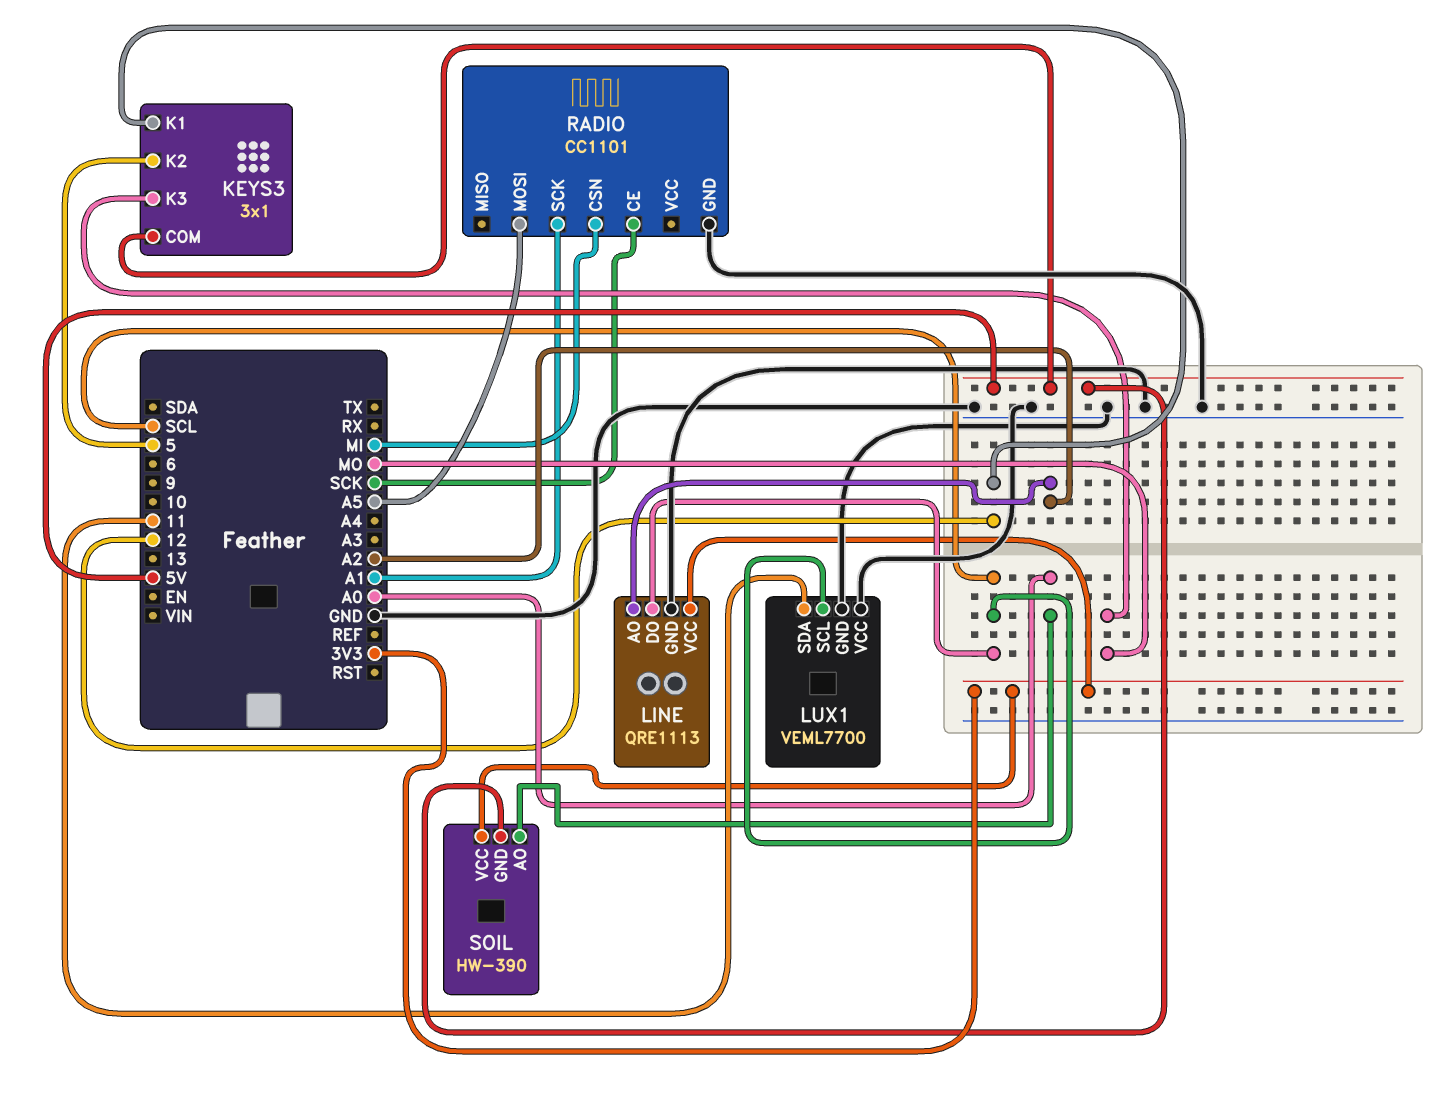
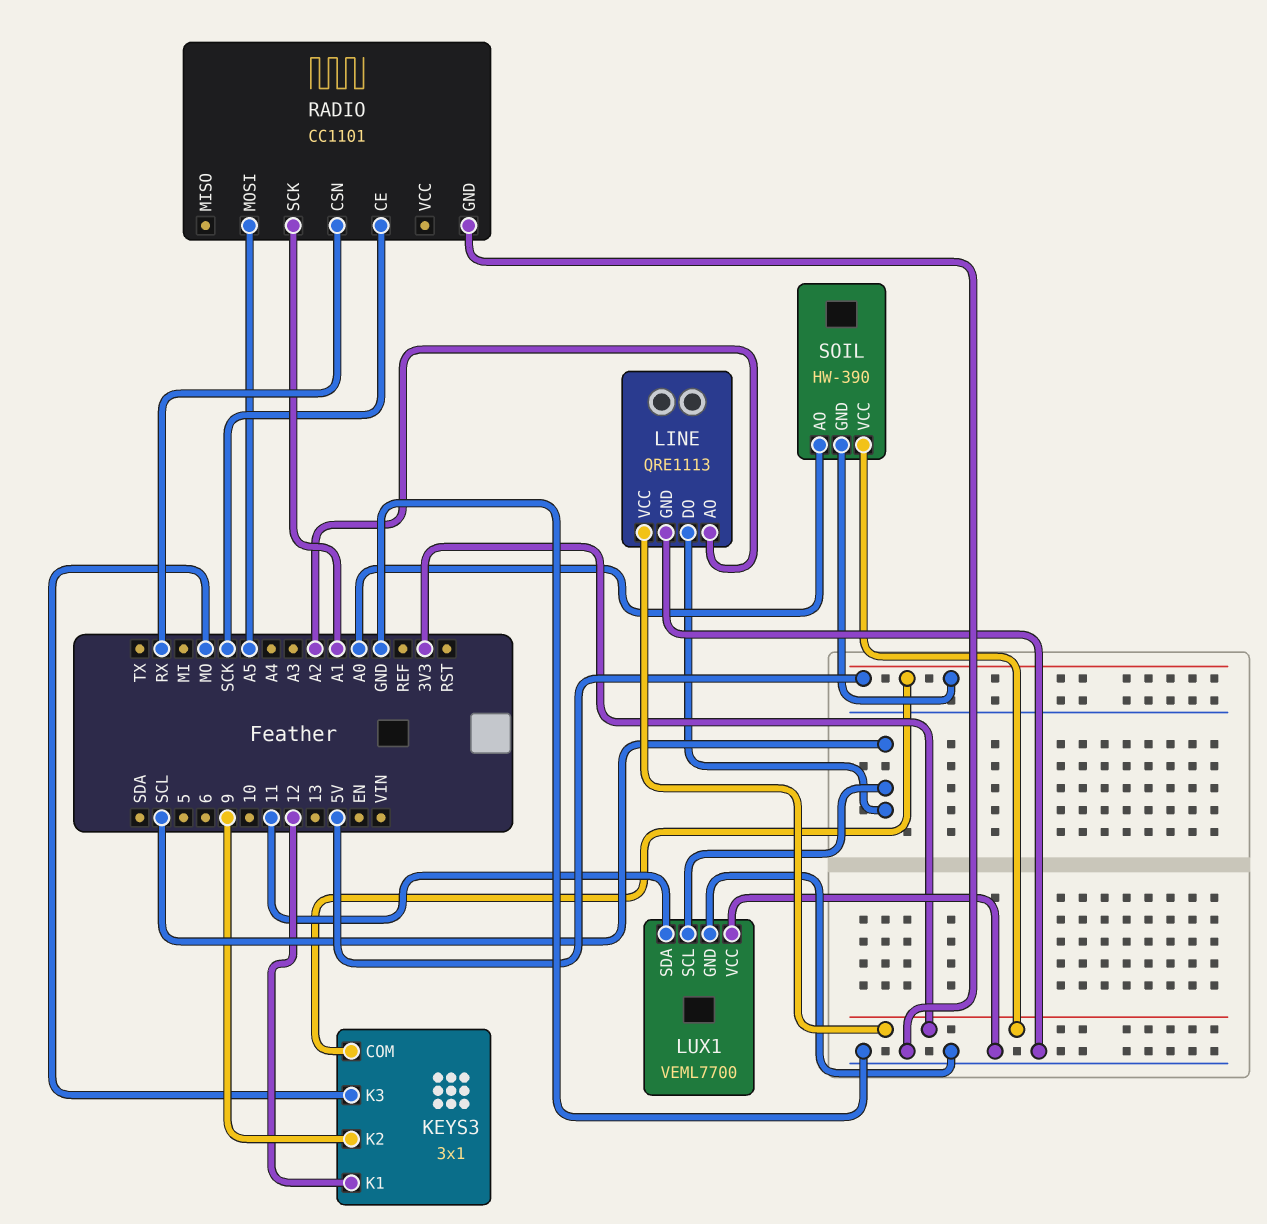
KEYS3 pin K2: 5 -> 9
RADIO pin CSN: MI -> RX

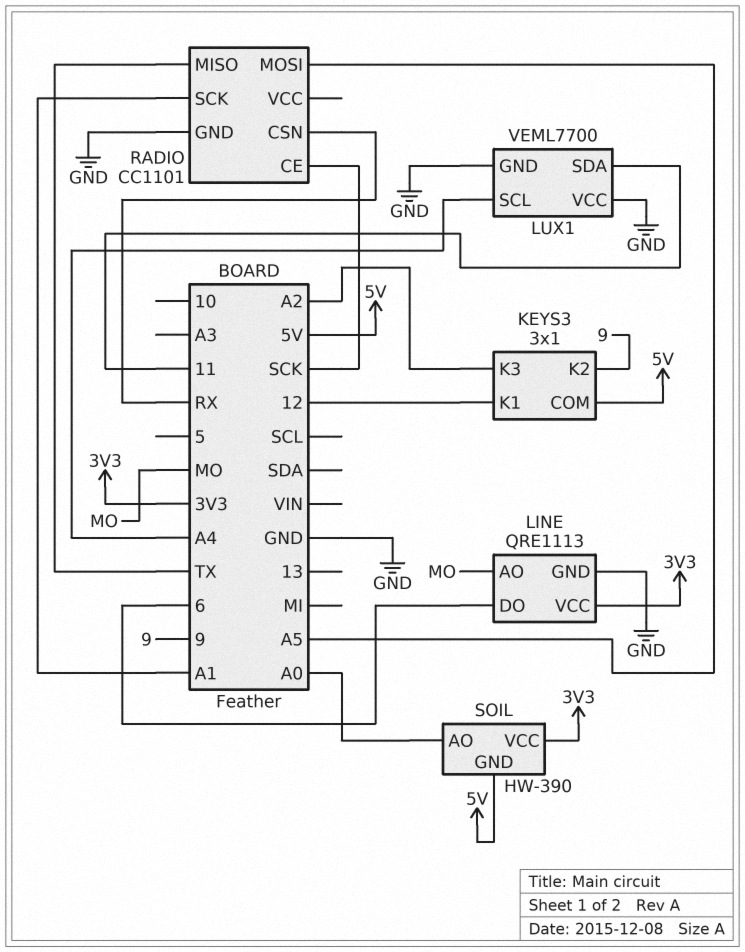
KEYS3 pin K3: MO -> A2
LINE pin AO: A2 -> MO
LINE pin DO: SCL -> 6
LUX1 pin SCL: SCL -> A4
RADIO pin MISO: none -> TX

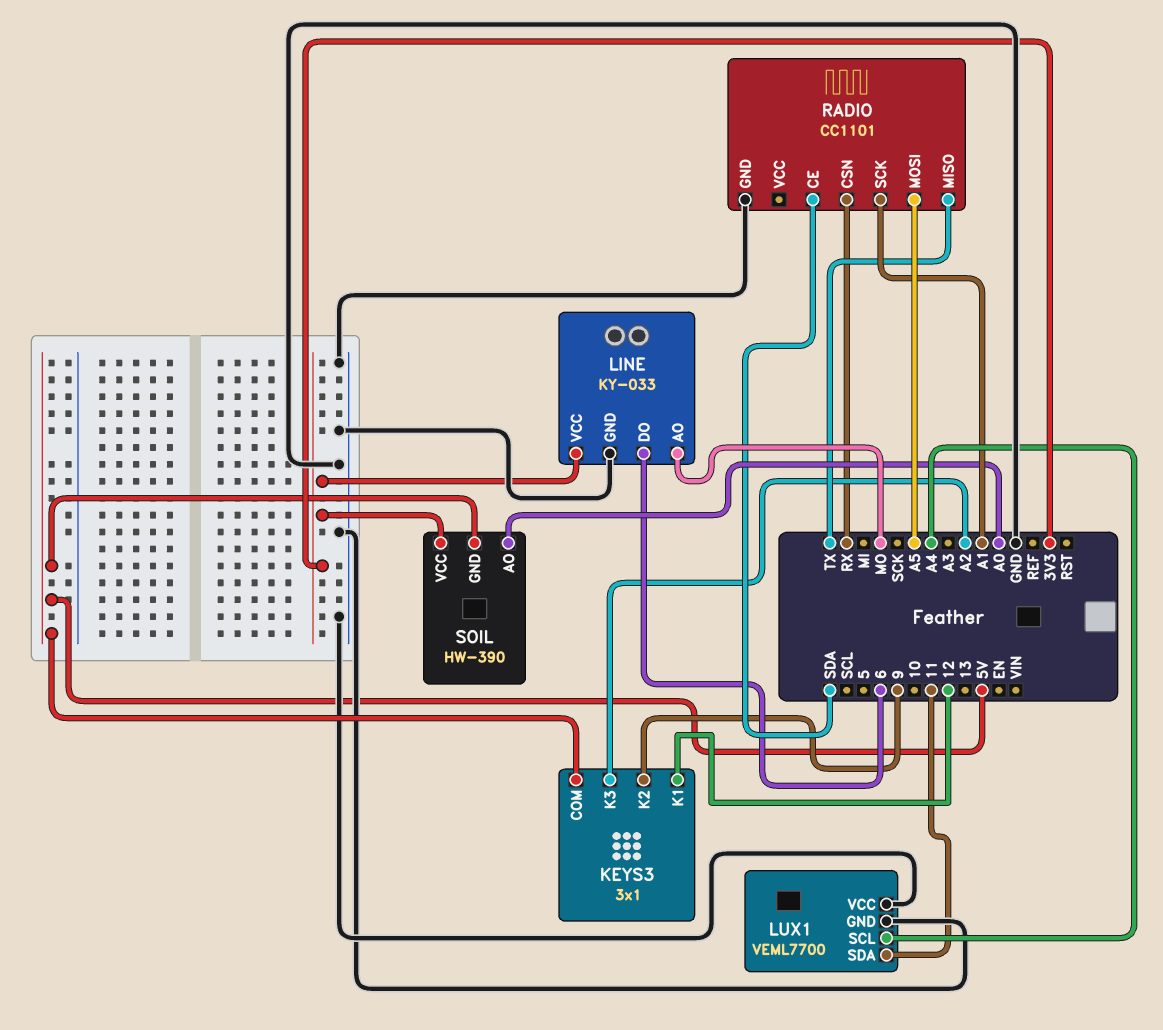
LINE: QRE1113 -> KY-033
RADIO pin CE: SCK -> SDA

